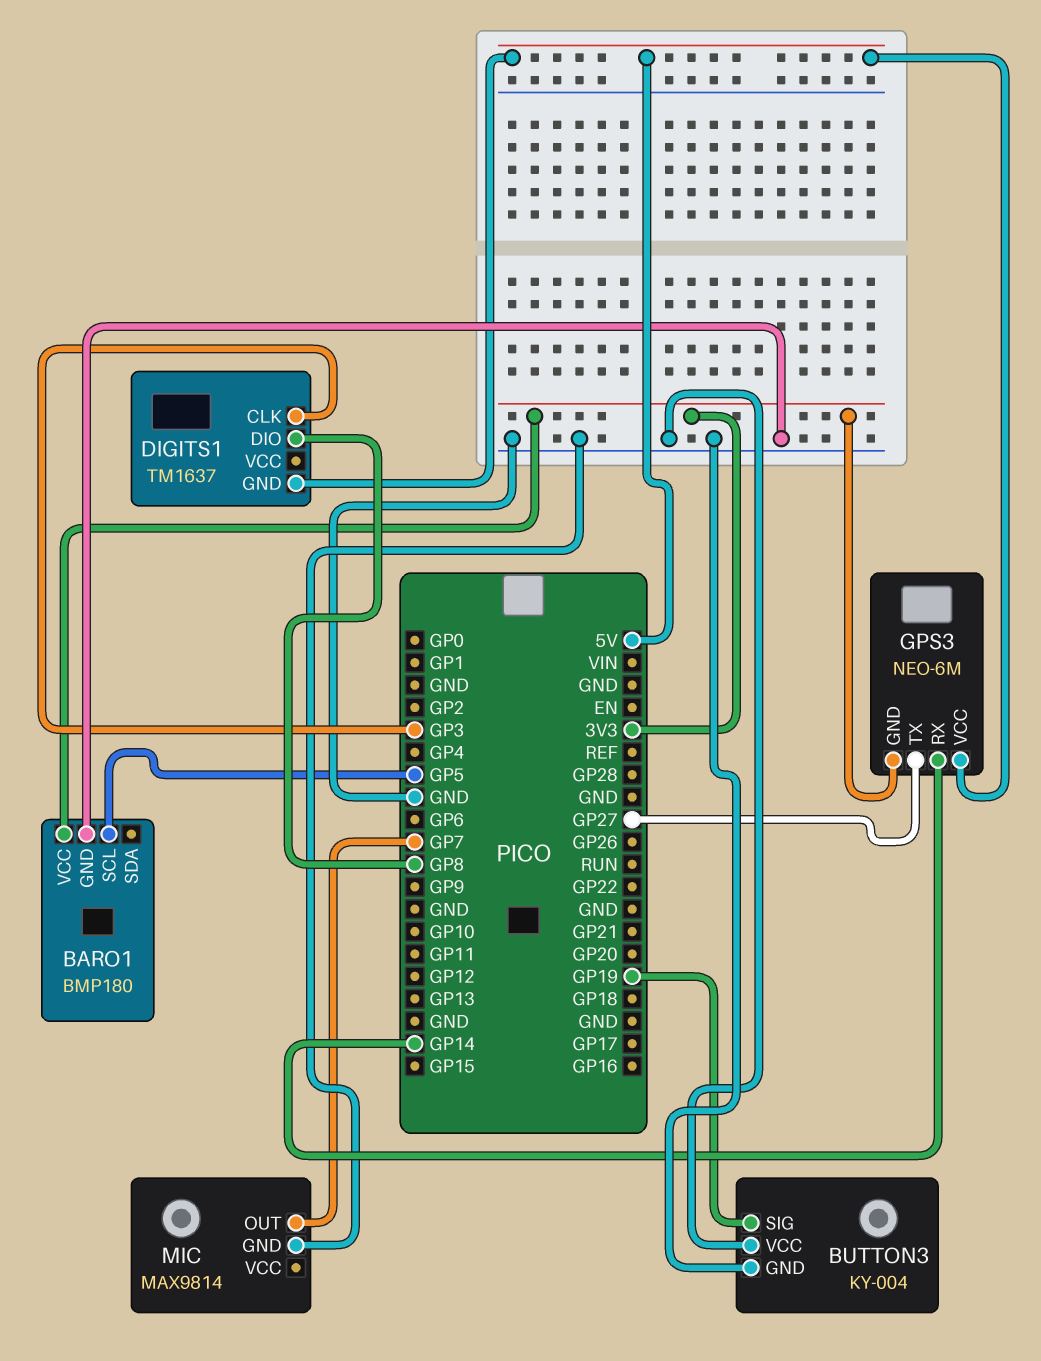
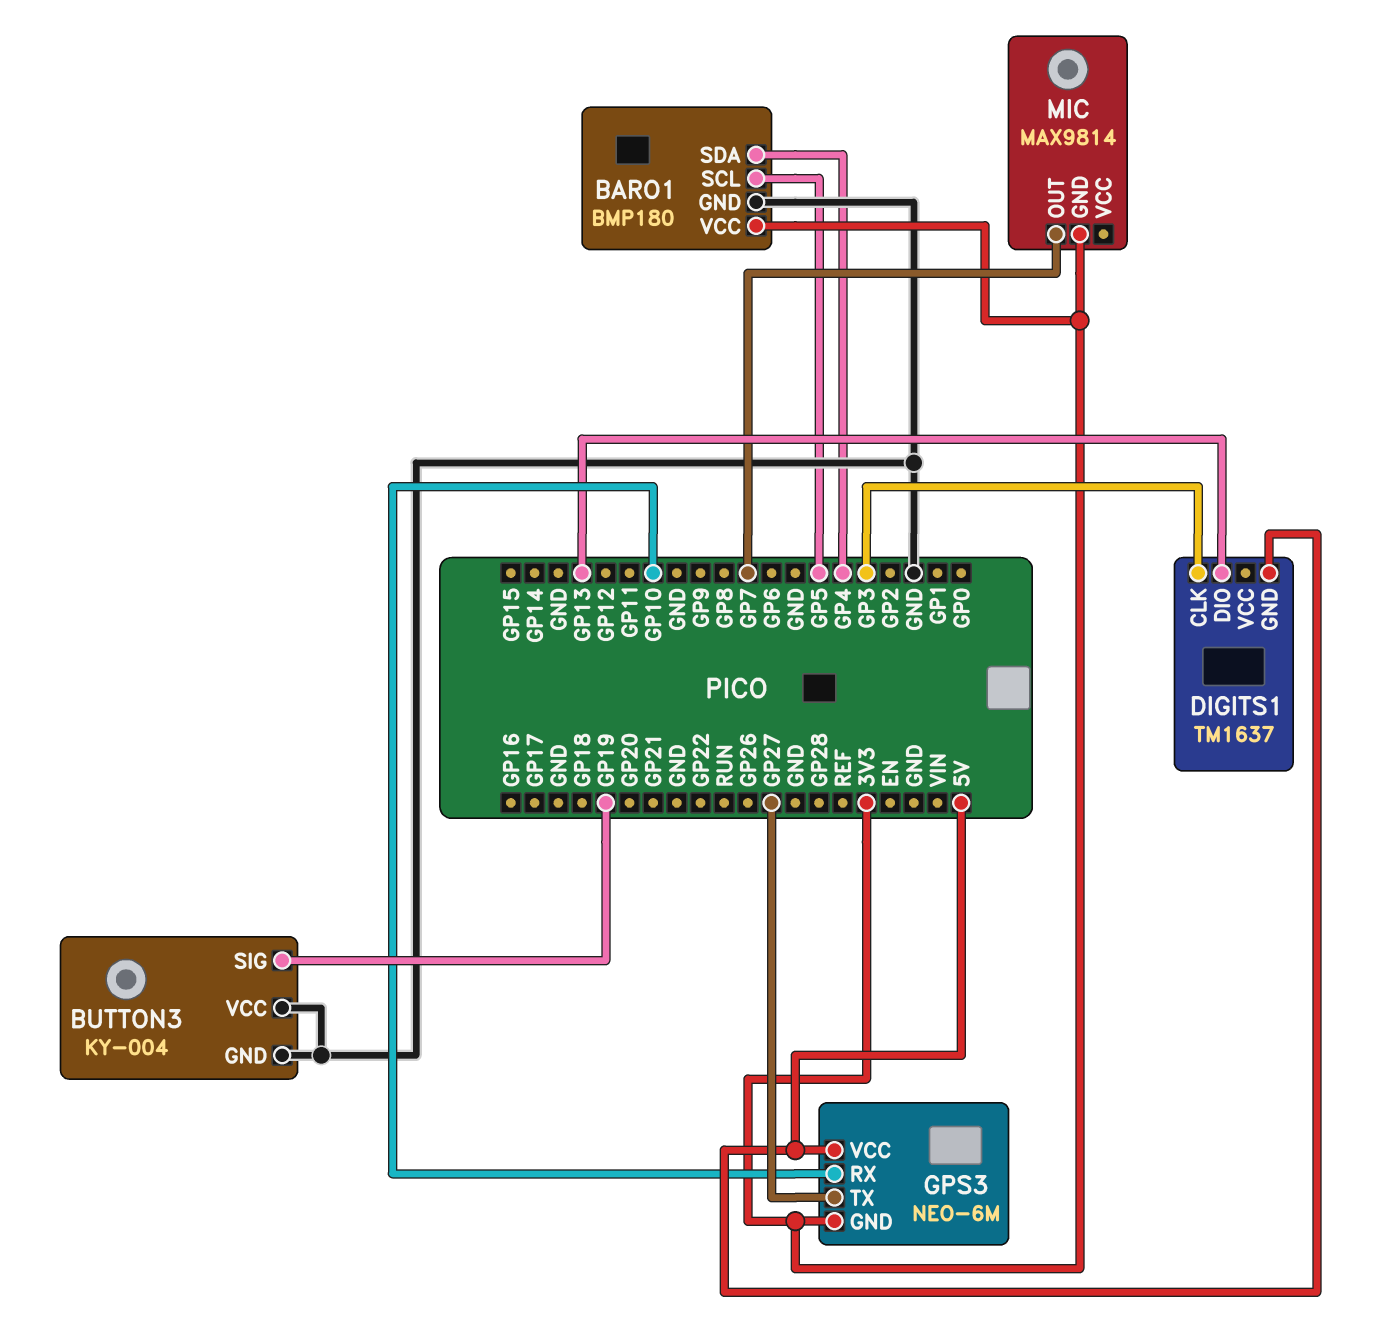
BARO1 pin SDA: none -> GP4
DIGITS1 pin DIO: GP8 -> GP13
GPS3 pin RX: GP14 -> GP10
MIC pin GND: GND -> 3V3

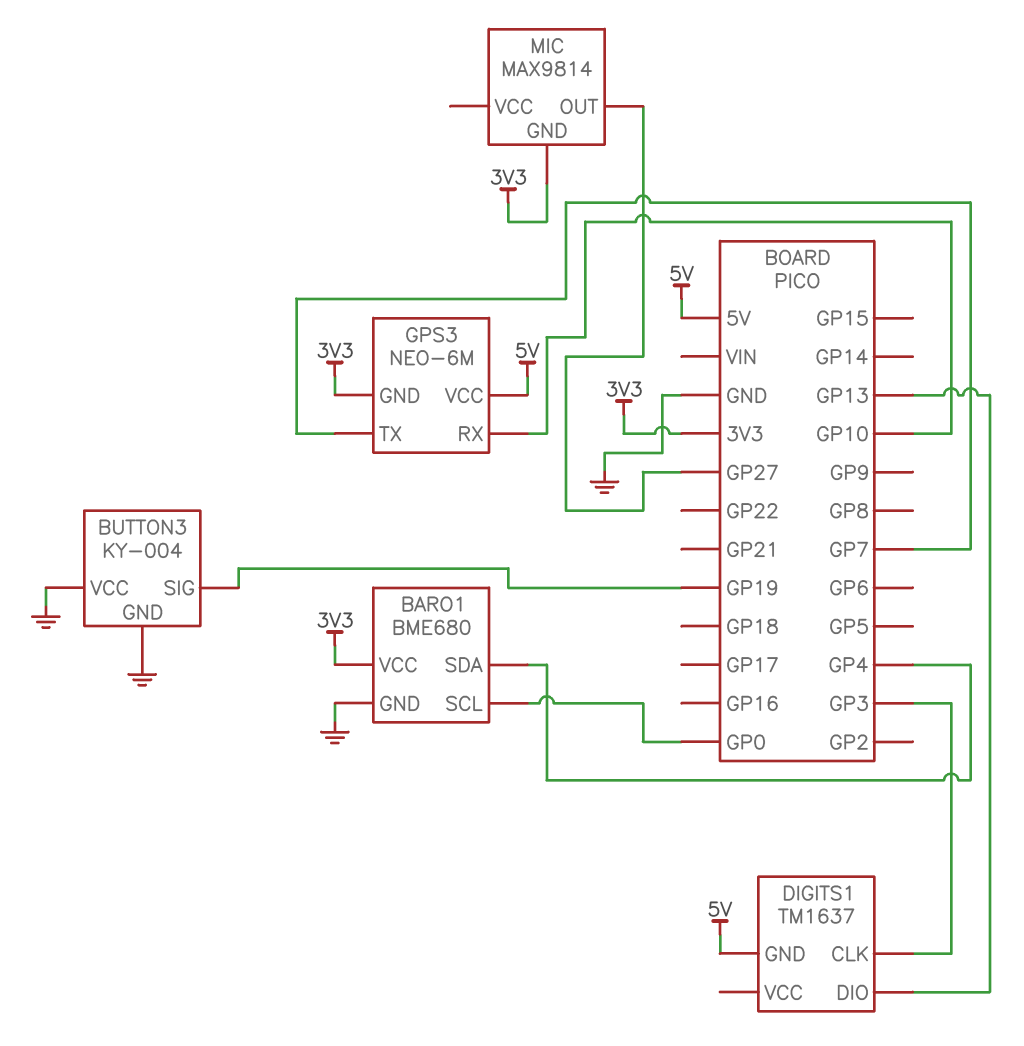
BARO1: BMP180 -> BME680
BARO1 pin SCL: GP5 -> GP0
GPS3 pin TX: GP27 -> GP7
MIC pin OUT: GP7 -> GP27

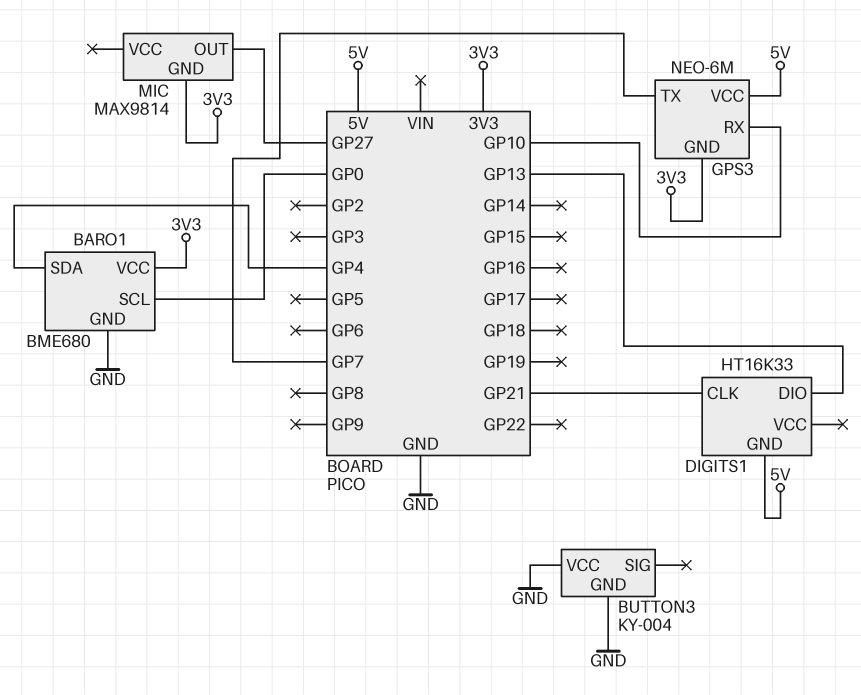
BUTTON3 pin SIG: GP19 -> none
DIGITS1: TM1637 -> HT16K33
DIGITS1 pin CLK: GP3 -> GP21

